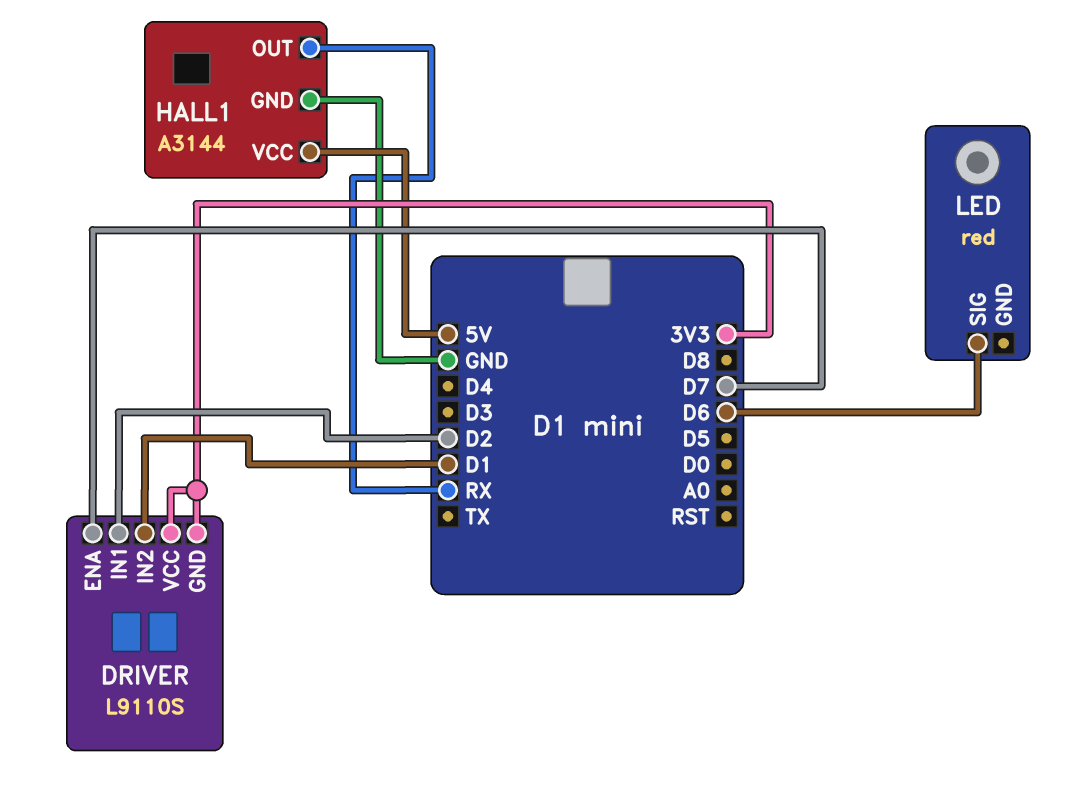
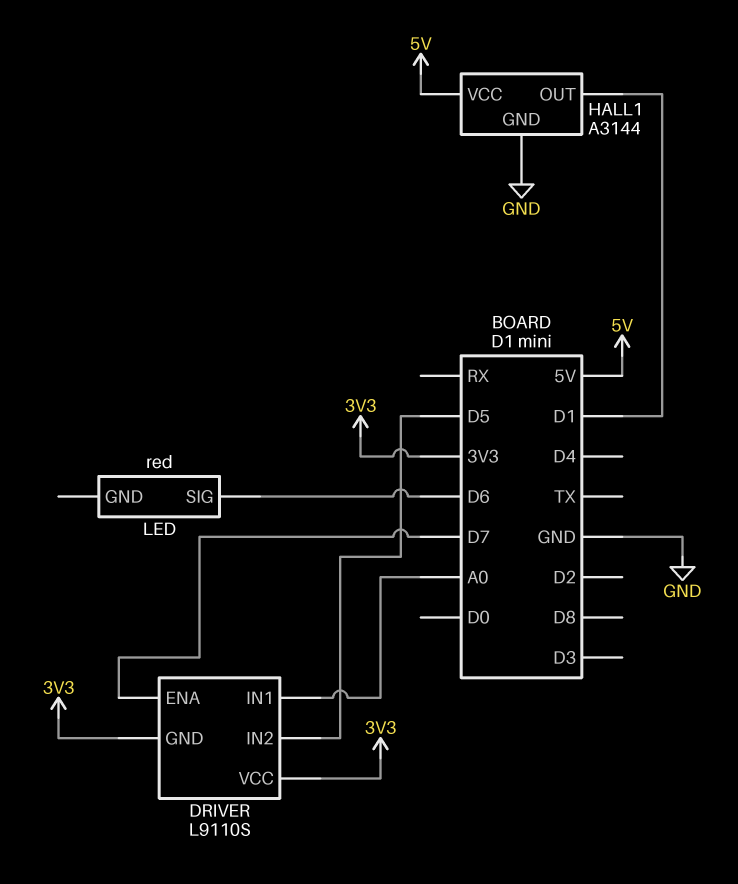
DRIVER pin IN1: D2 -> A0
DRIVER pin IN2: D1 -> D5
HALL1 pin OUT: RX -> D1

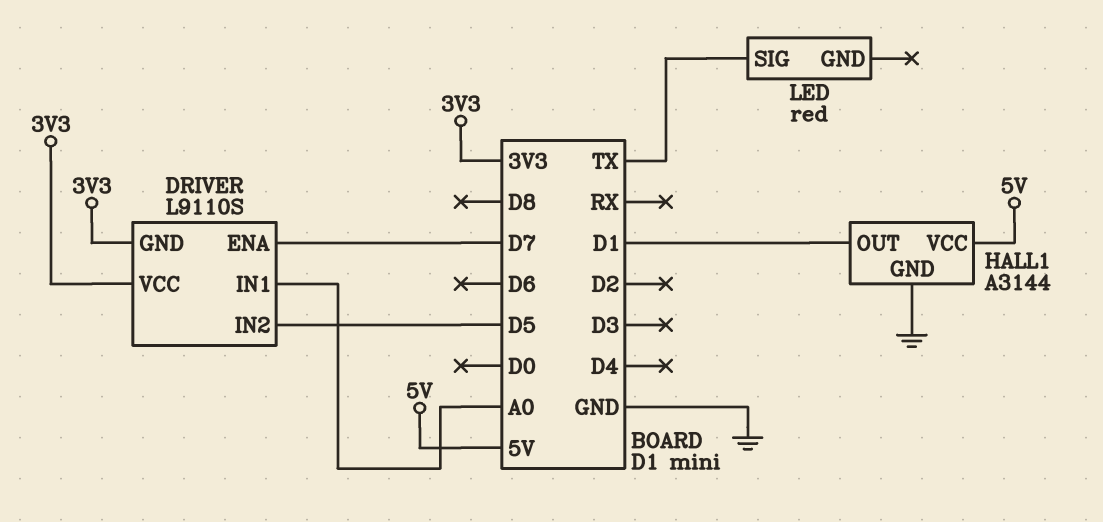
LED pin SIG: D6 -> TX

